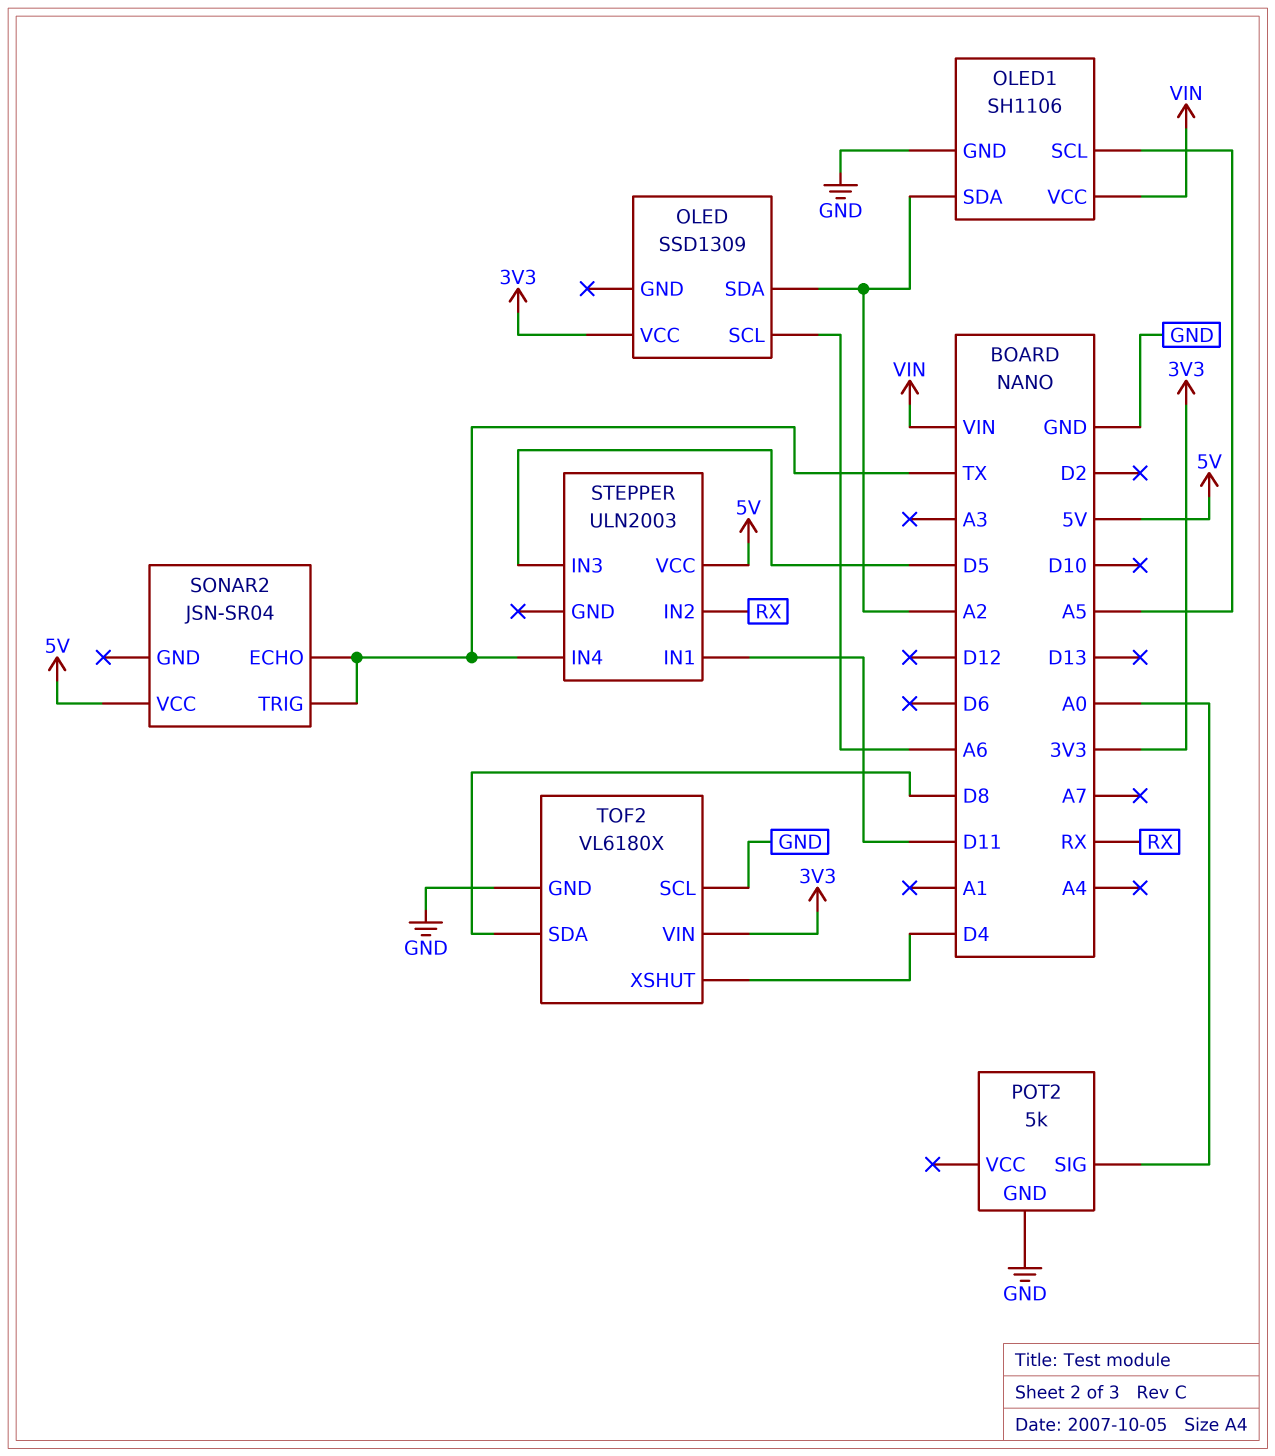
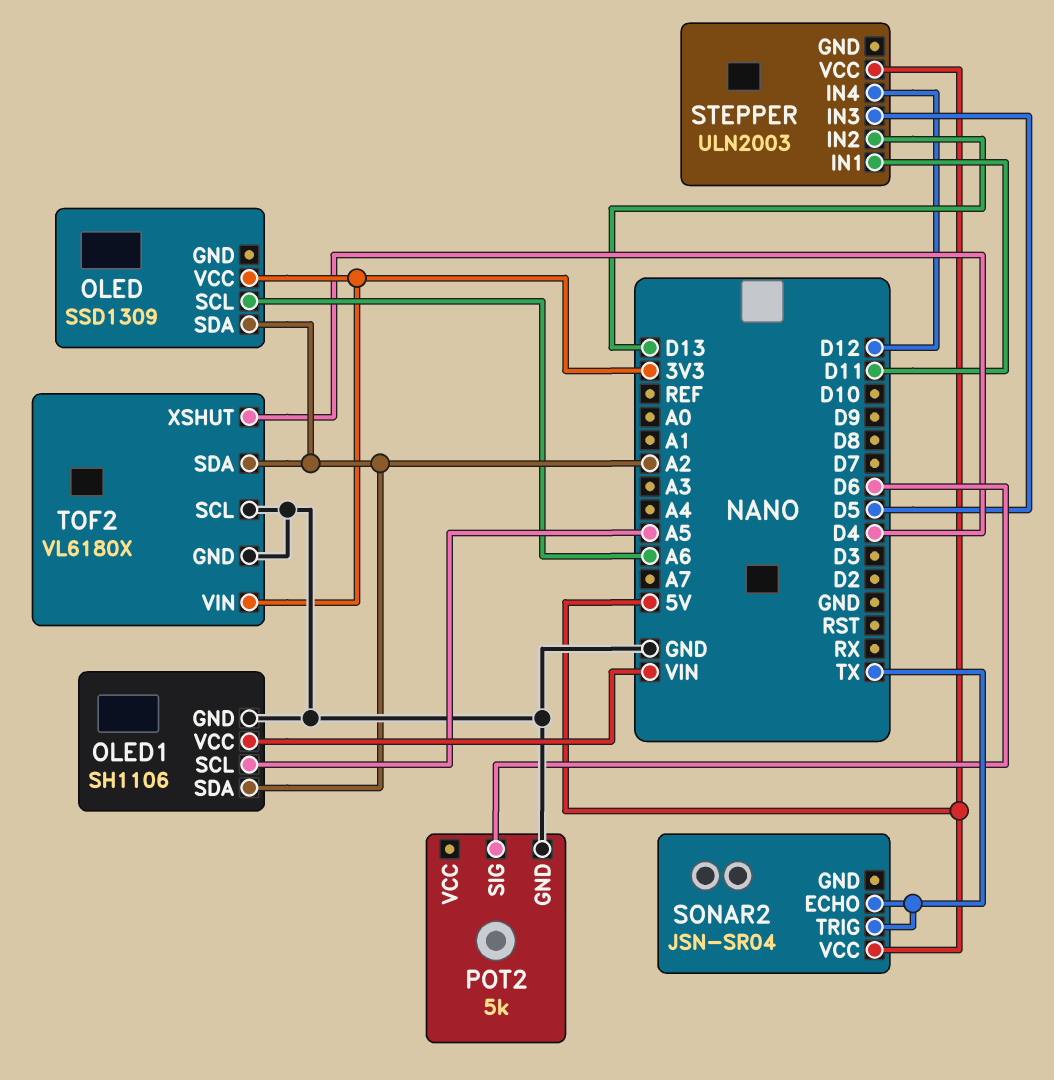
POT2 pin SIG: A0 -> D6
STEPPER pin IN2: RX -> D13
STEPPER pin IN4: TX -> D12
TOF2 pin SDA: D8 -> A2

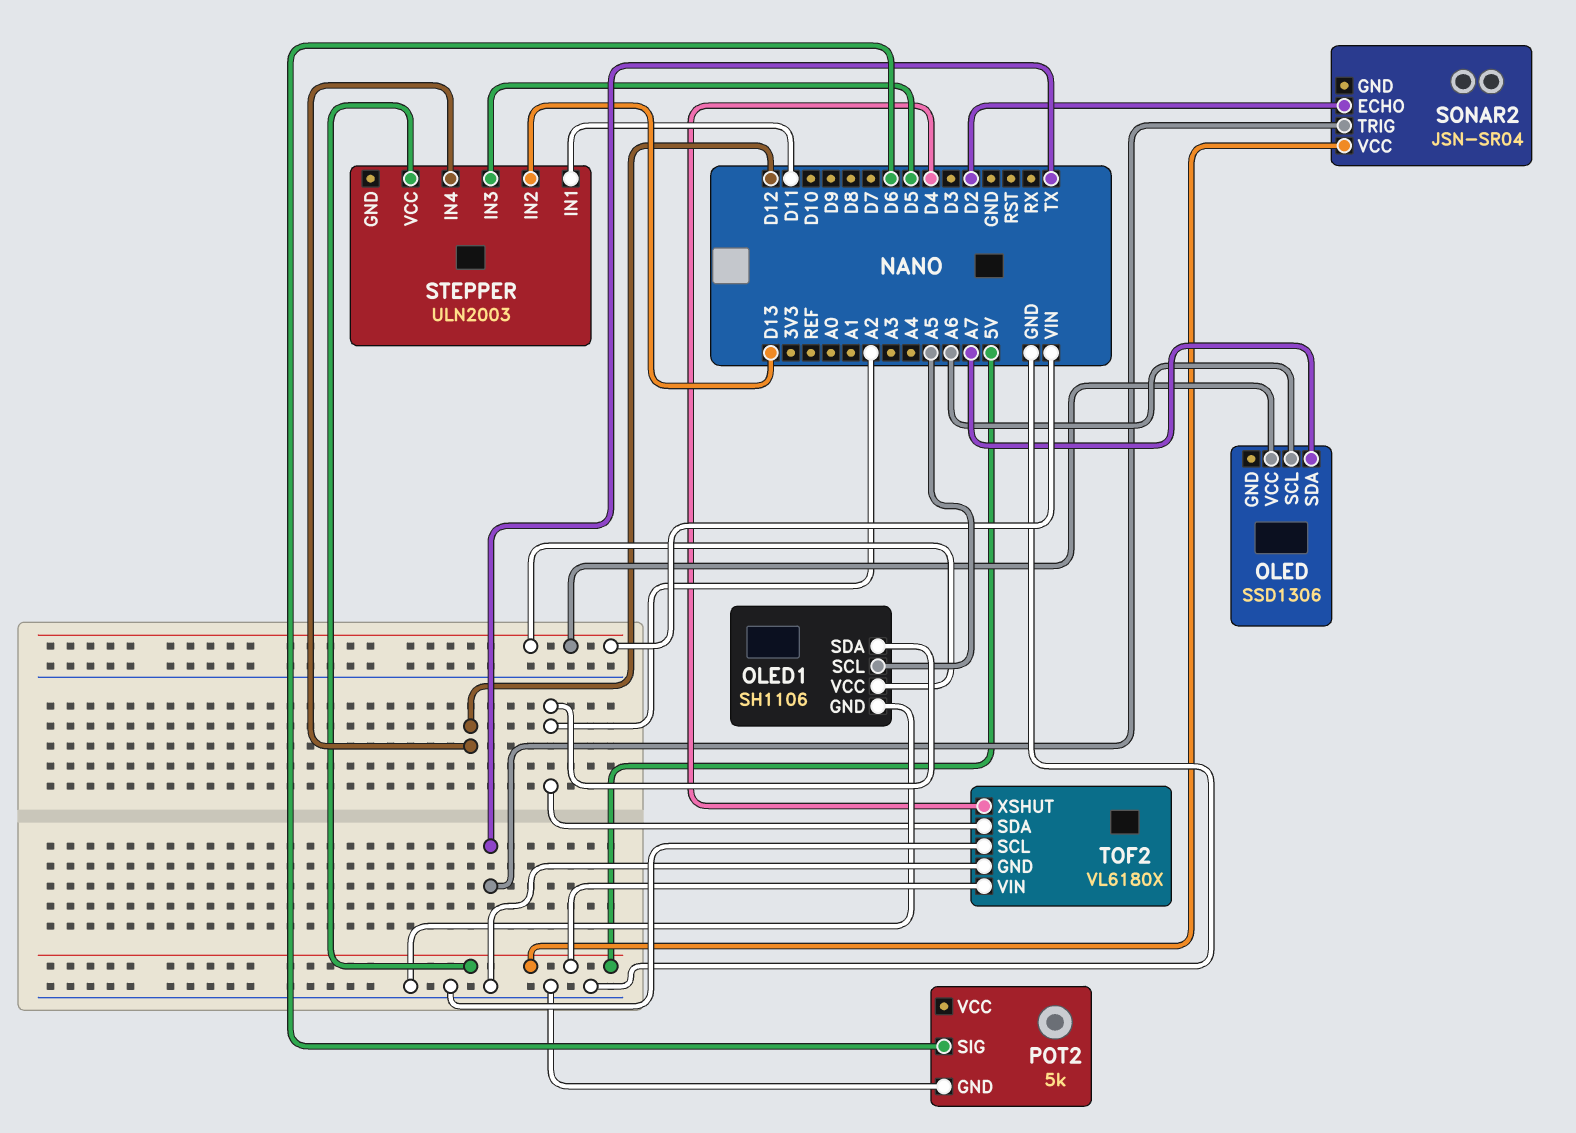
OLED: SSD1309 -> SSD1306
OLED pin SDA: A2 -> A7
OLED pin VCC: 3V3 -> VIN
SONAR2 pin ECHO: TX -> D2
TOF2 pin VIN: 3V3 -> 5V

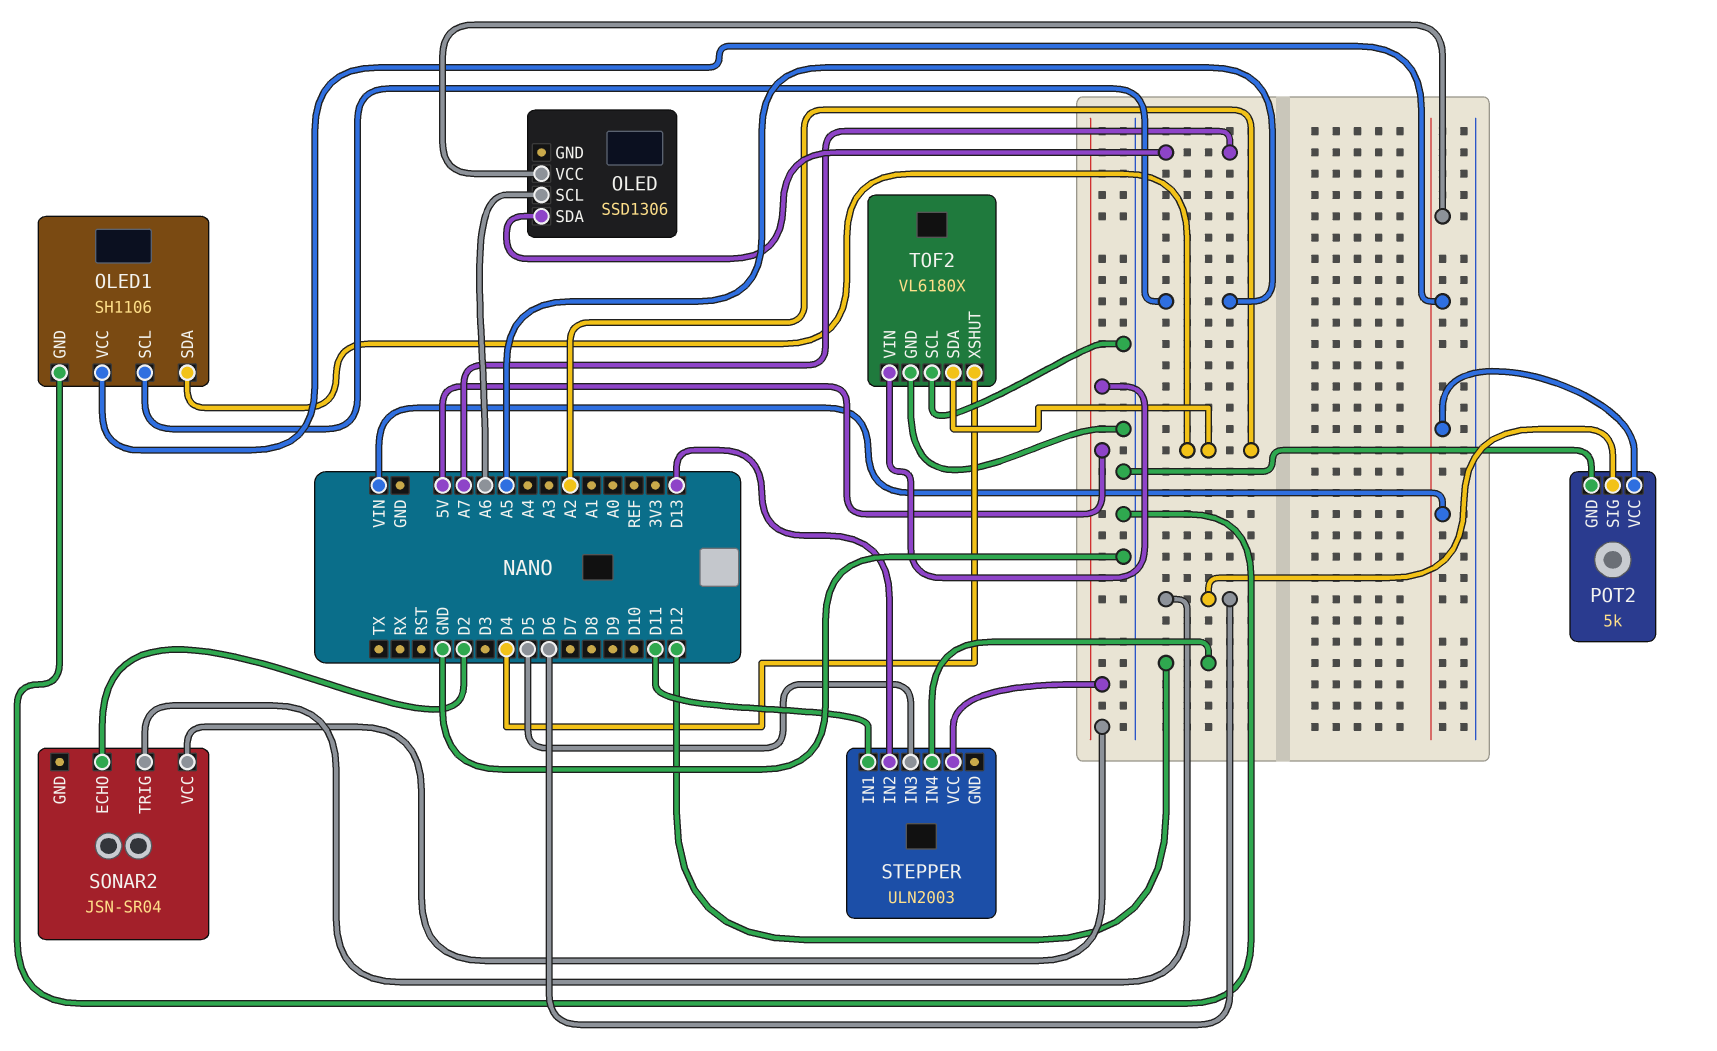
POT2 pin VCC: none -> VIN
SONAR2 pin TRIG: TX -> D6

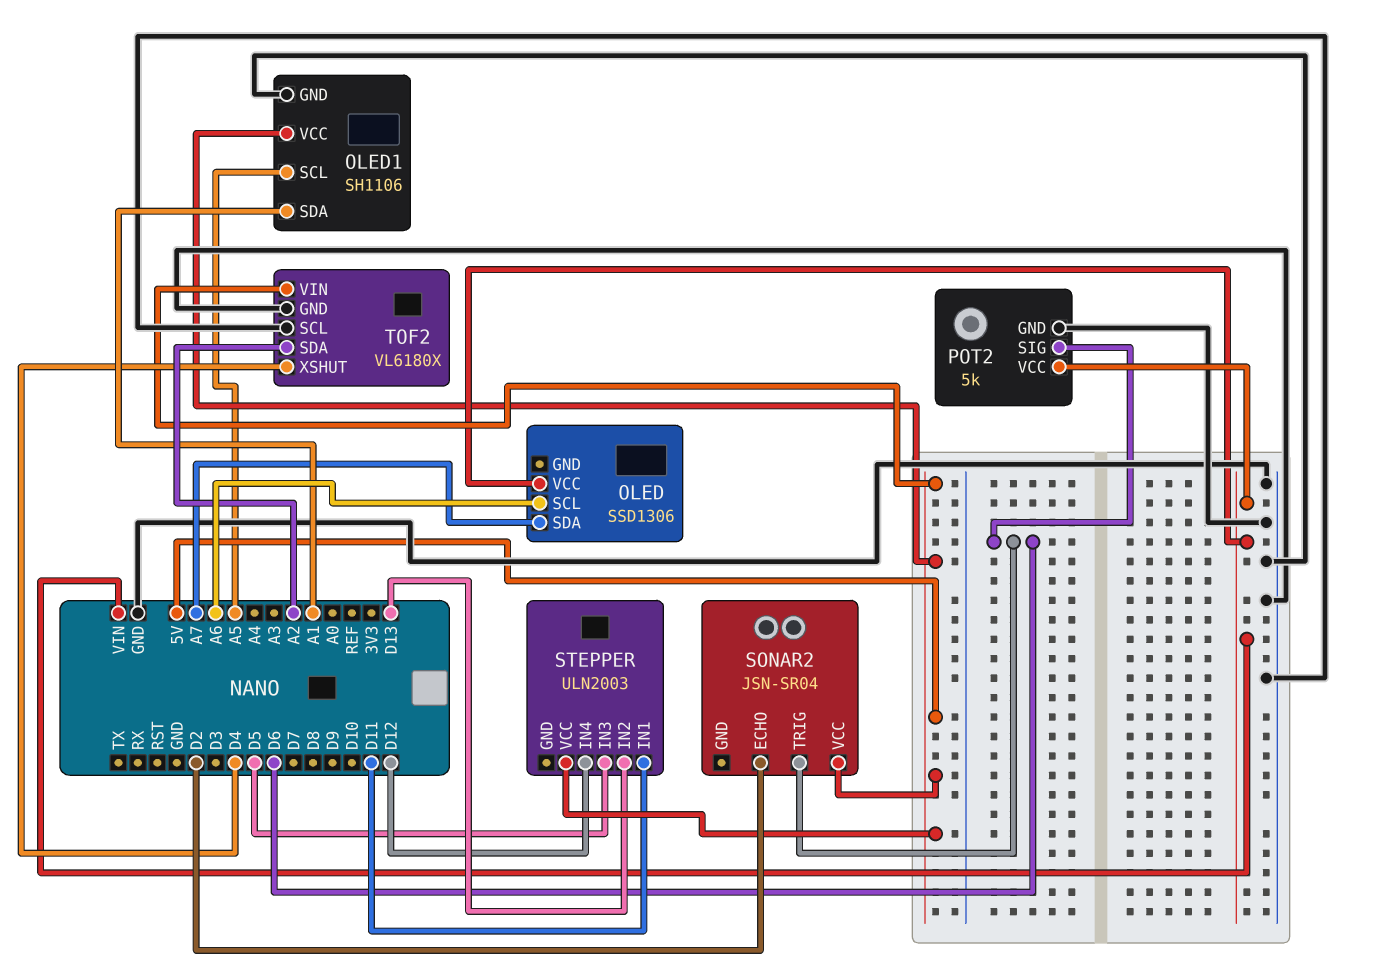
OLED1 pin SDA: A2 -> A1
OLED1 pin VCC: VIN -> 5V

